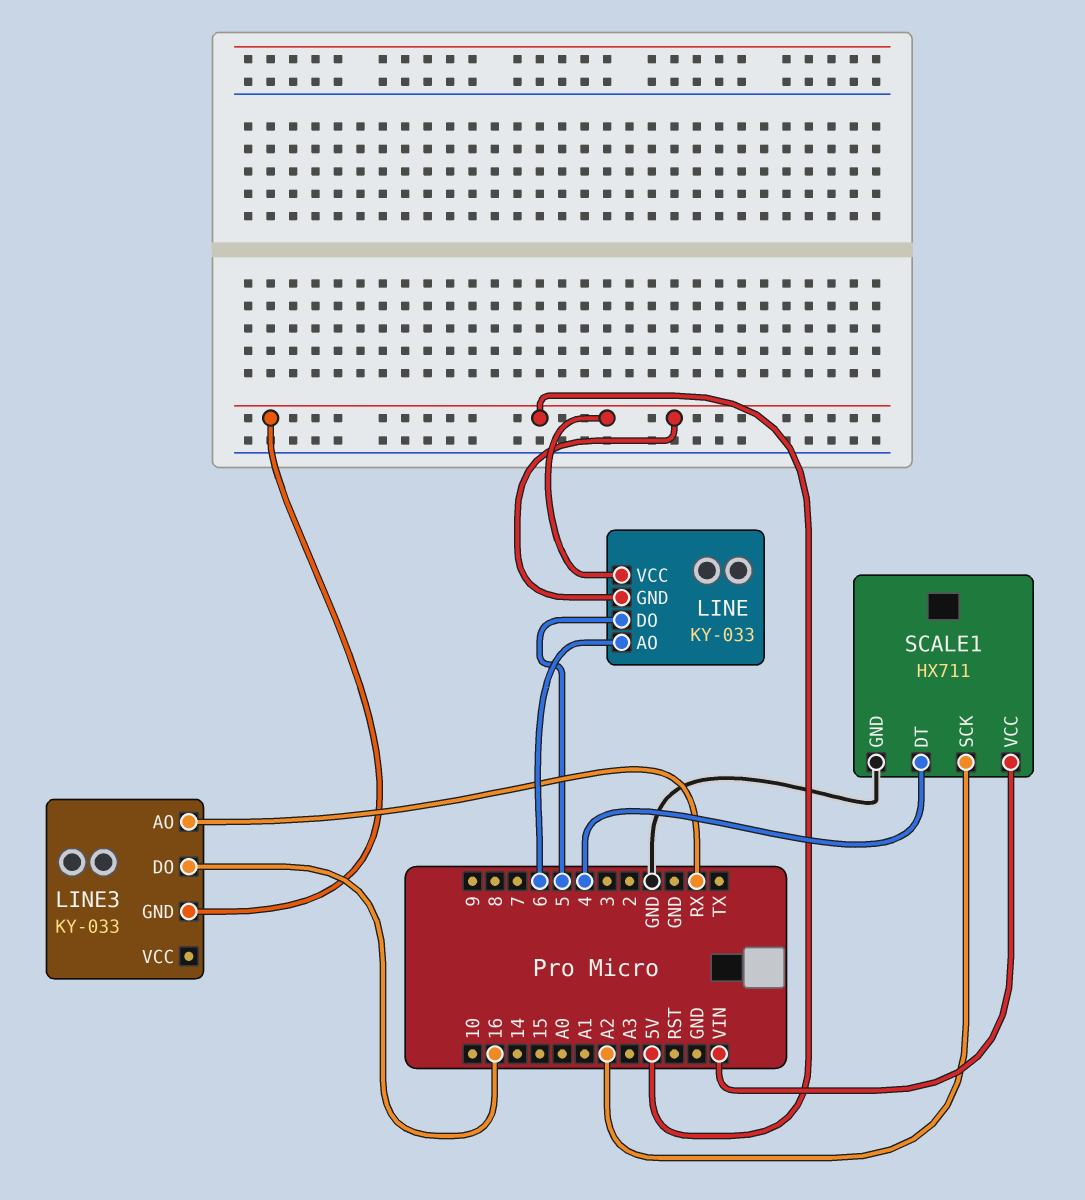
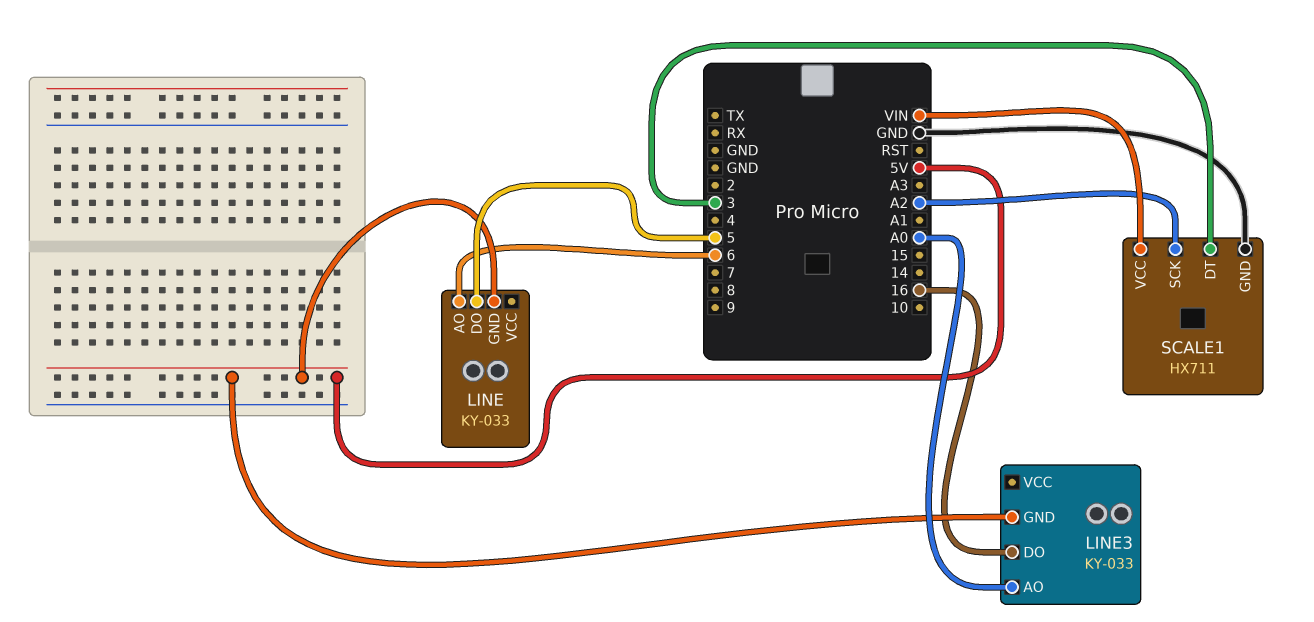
LINE pin VCC: 5V -> none
LINE3 pin AO: RX -> A0
SCALE1 pin DT: 4 -> 3

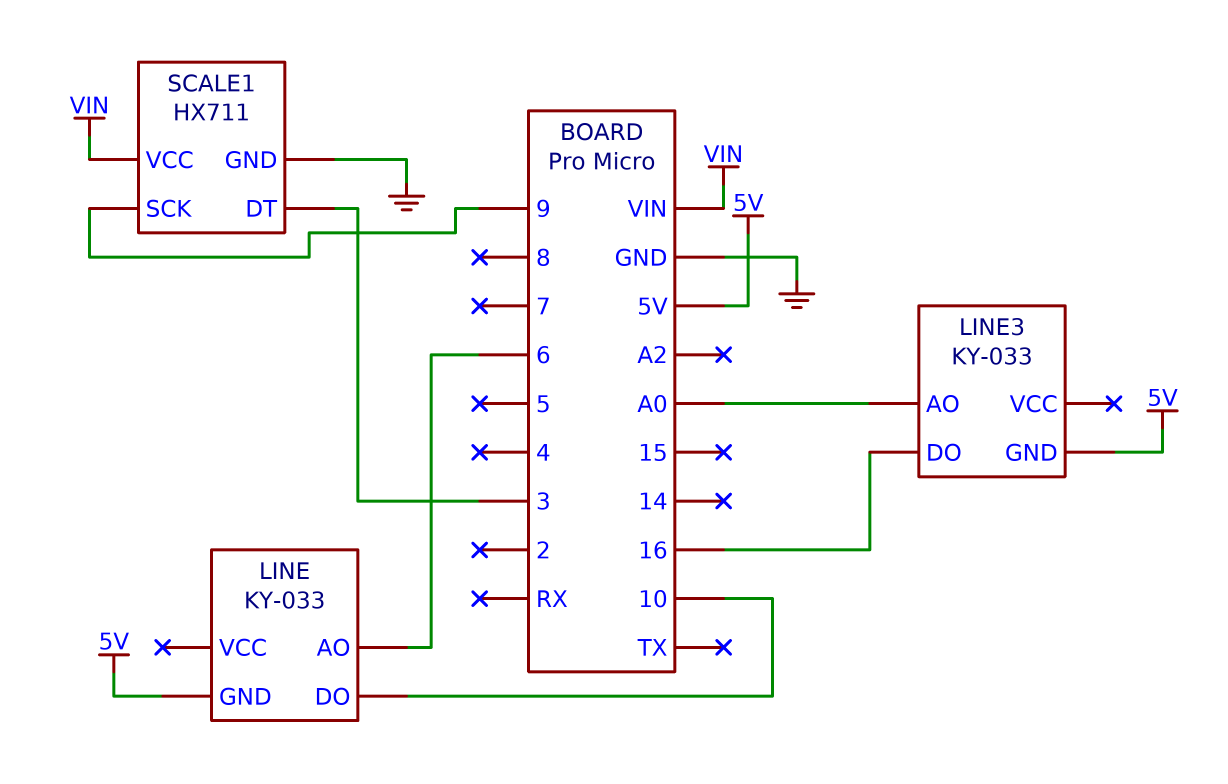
LINE pin DO: 5 -> 10
SCALE1 pin SCK: A2 -> 9

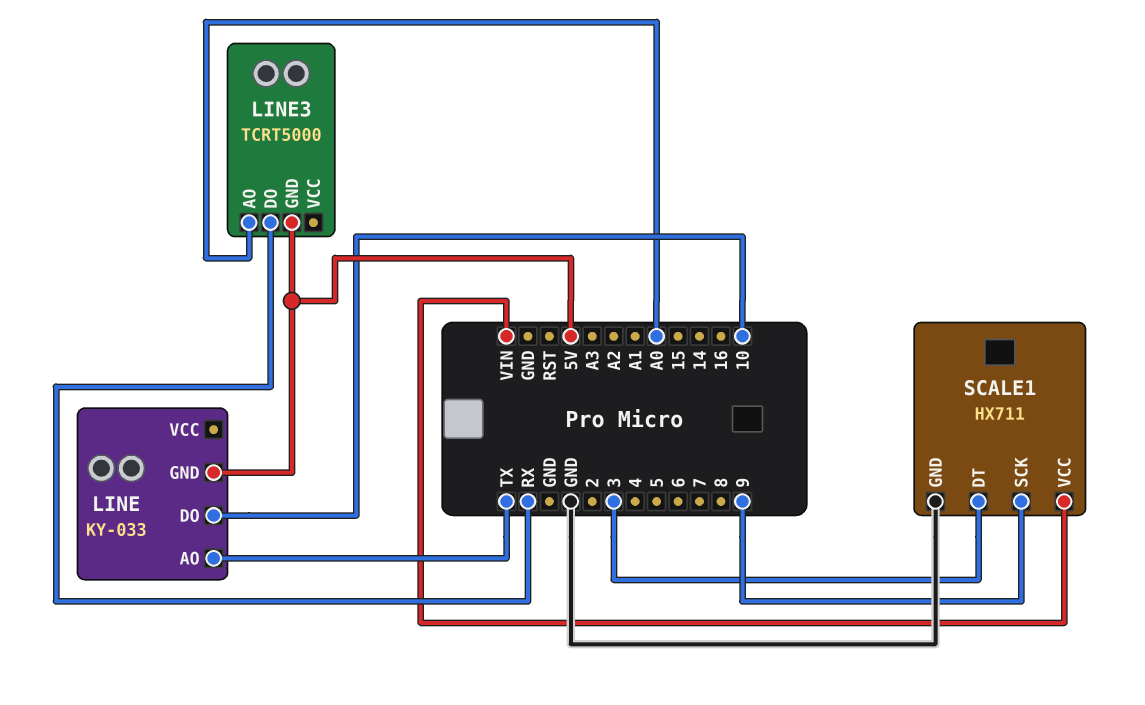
LINE pin AO: 6 -> TX
LINE3: KY-033 -> TCRT5000
LINE3 pin DO: 16 -> RX

